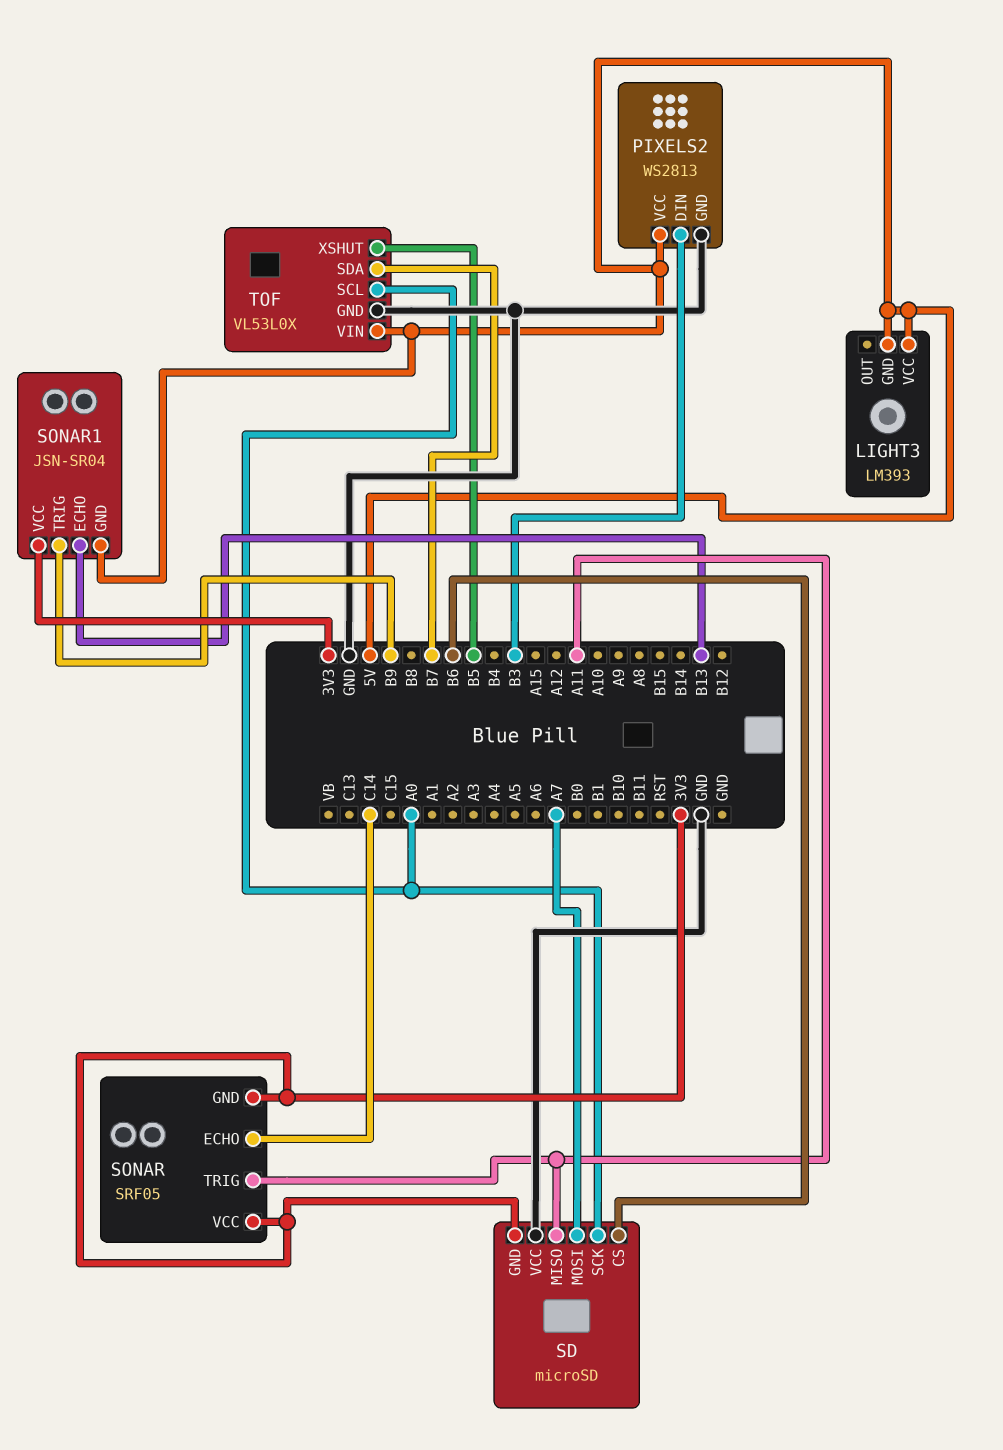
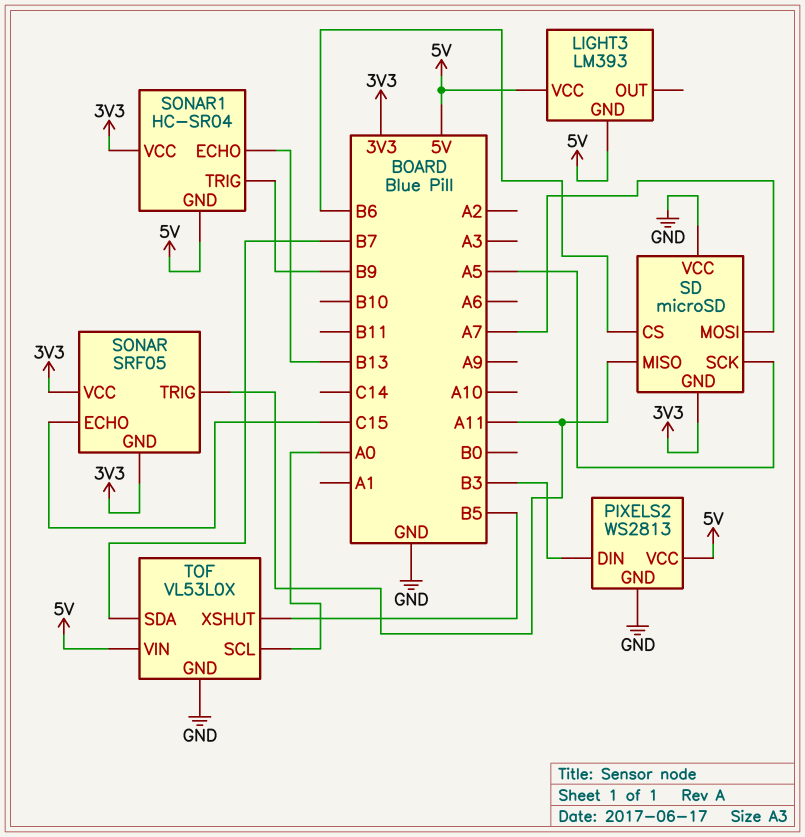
SD pin SCK: A0 -> A5
SONAR pin ECHO: C14 -> C15
SONAR1: JSN-SR04 -> HC-SR04

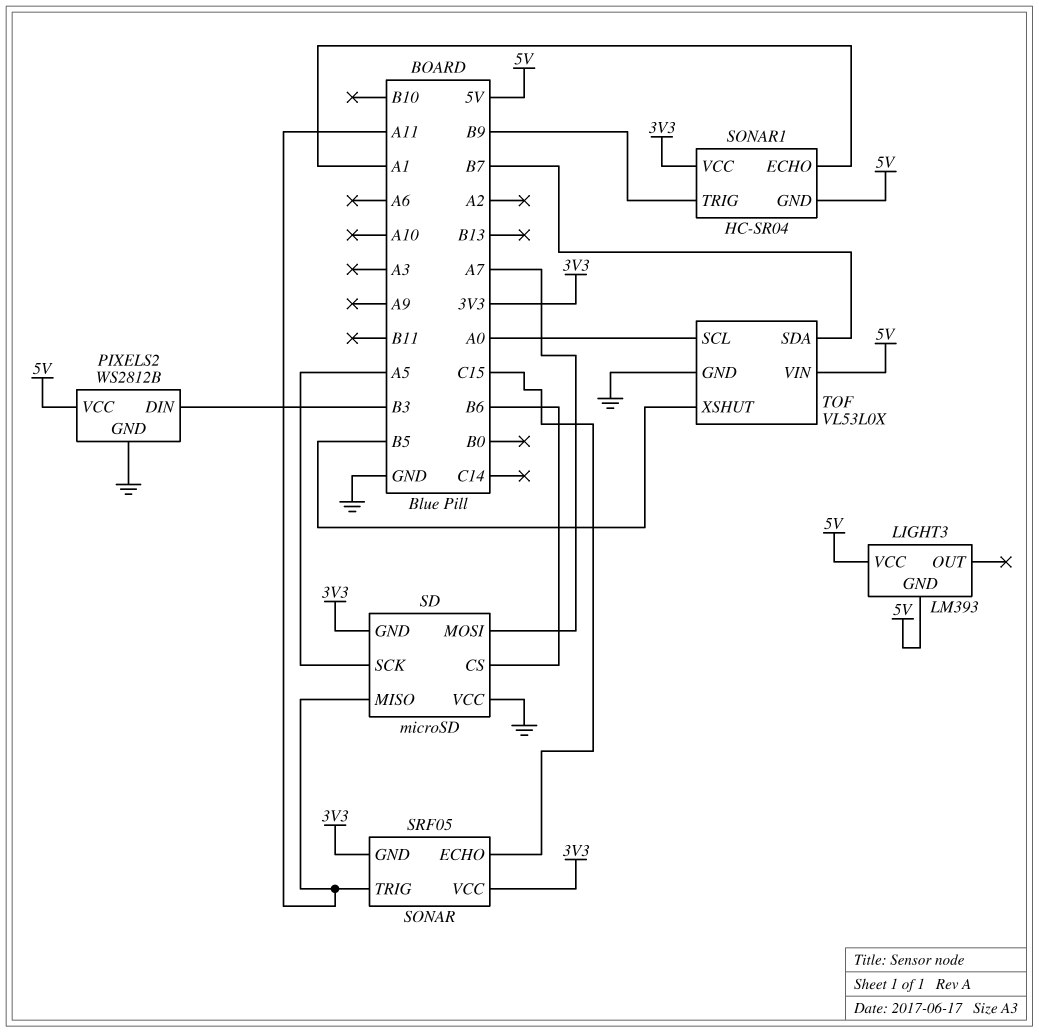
PIXELS2: WS2813 -> WS2812B
SONAR1 pin ECHO: B13 -> A1

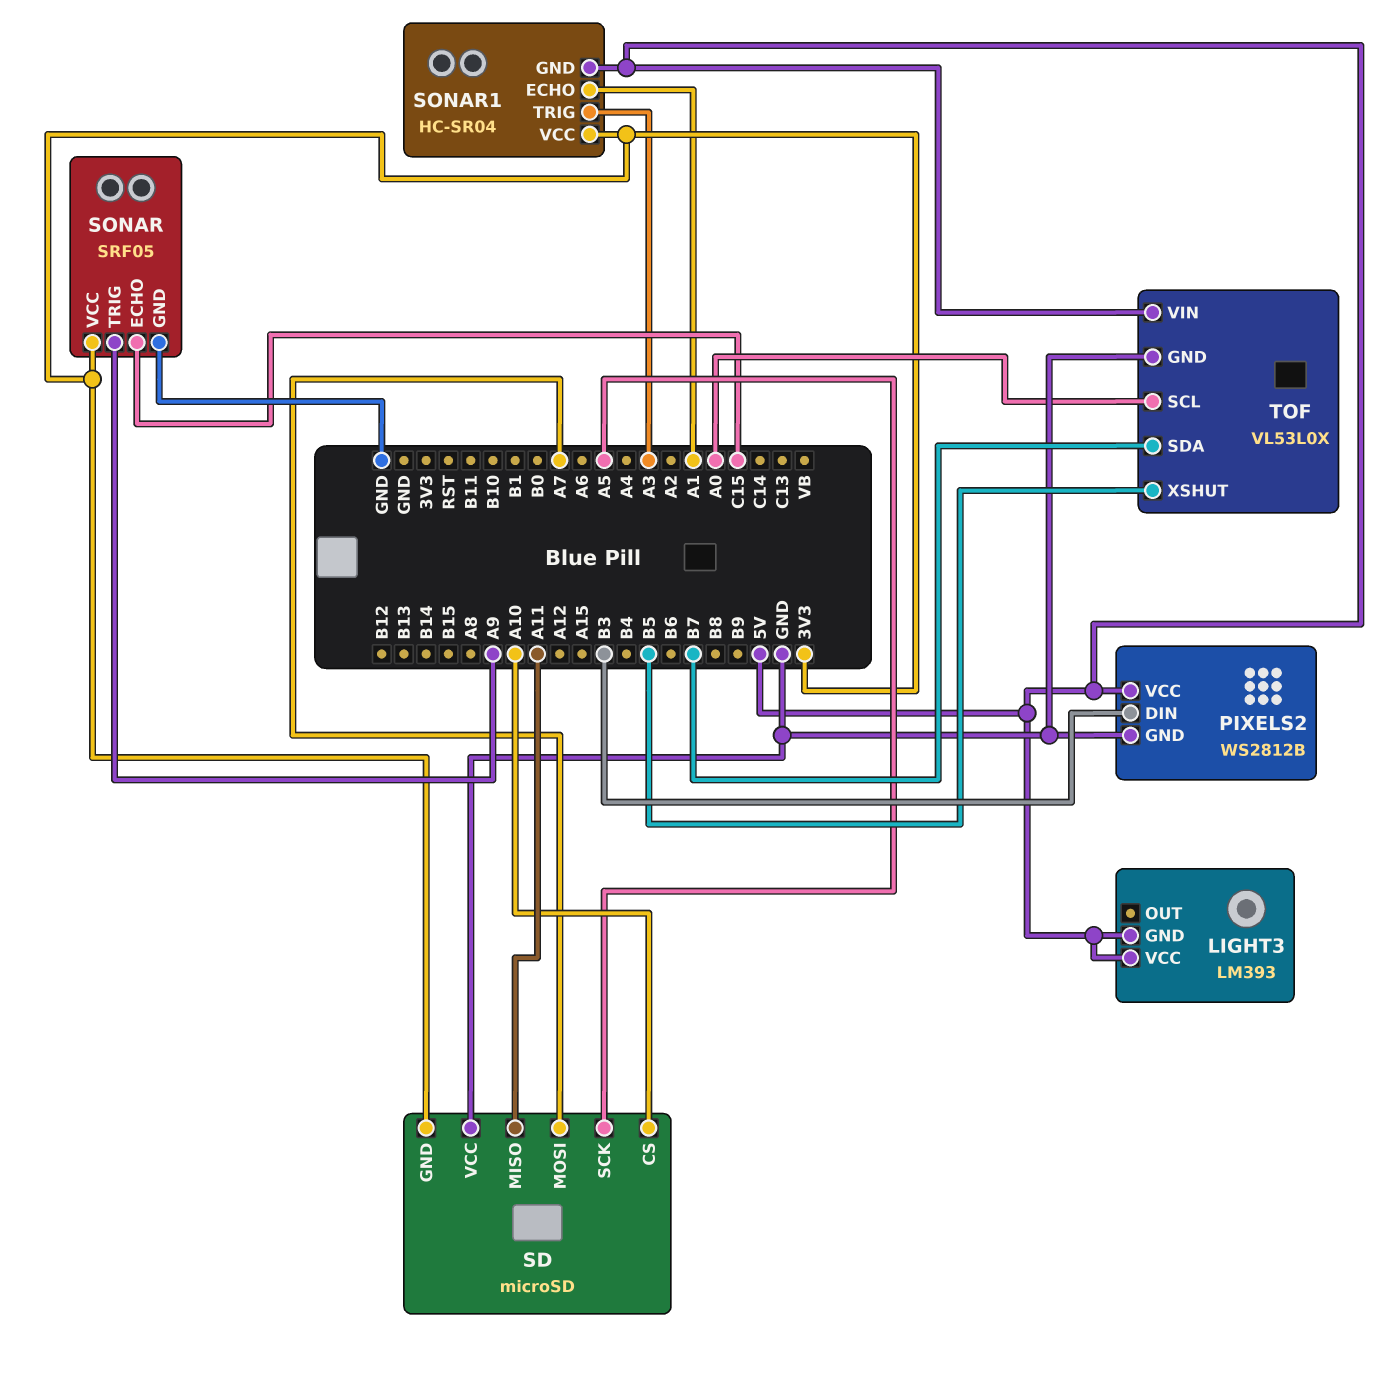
SD pin CS: B6 -> A10
SONAR pin GND: 3V3 -> GND
SONAR pin TRIG: A11 -> A9
SONAR1 pin TRIG: B9 -> A3

